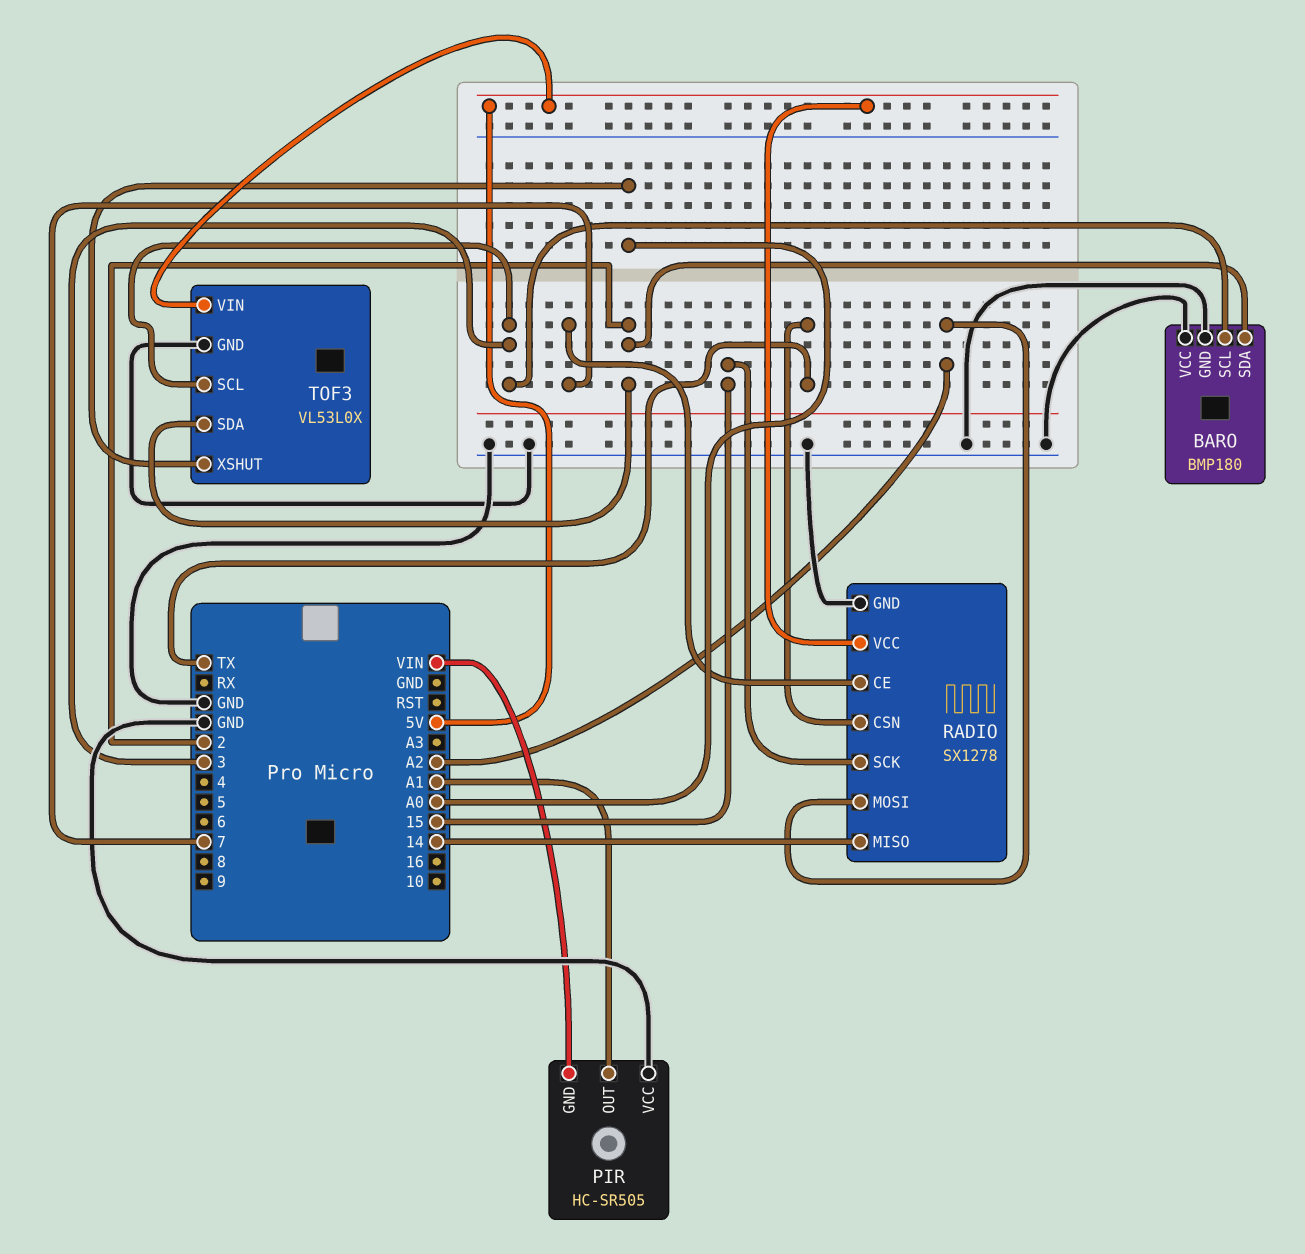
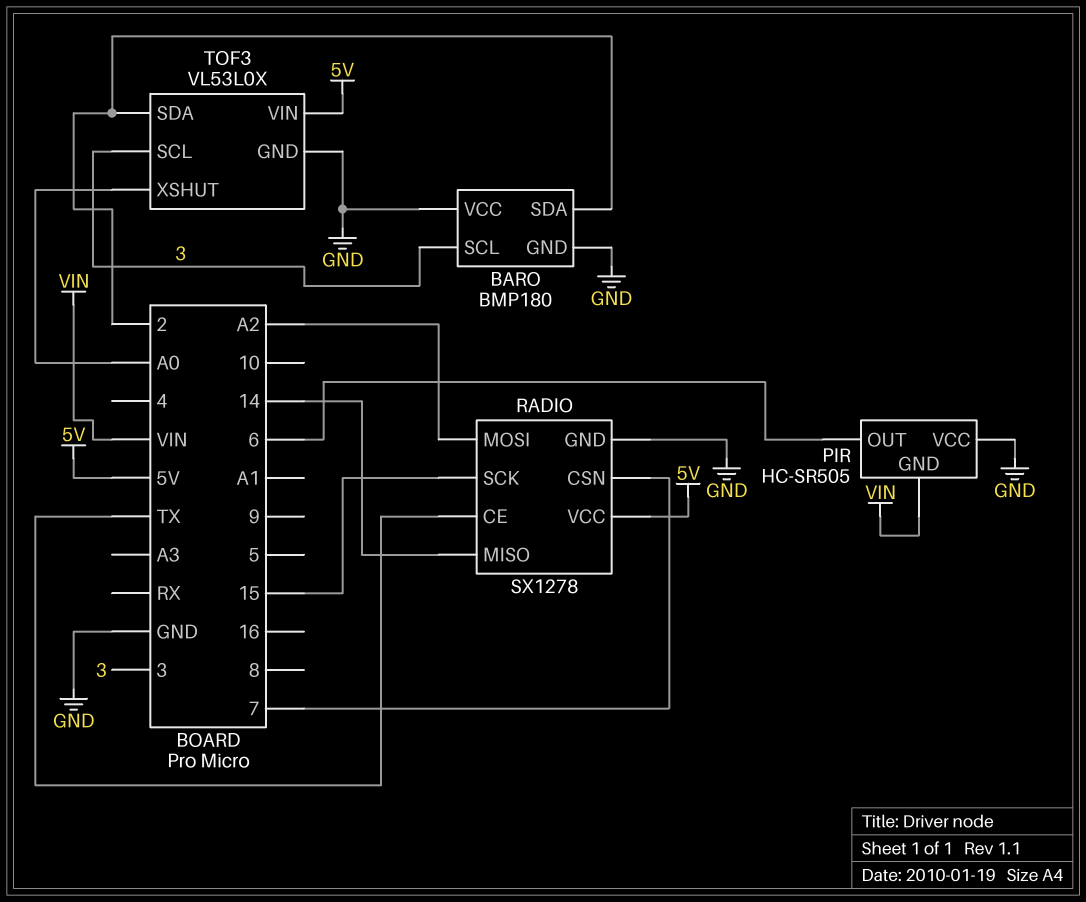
PIR pin OUT: A1 -> 6
RADIO pin CE: 7 -> TX
RADIO pin CSN: TX -> 7

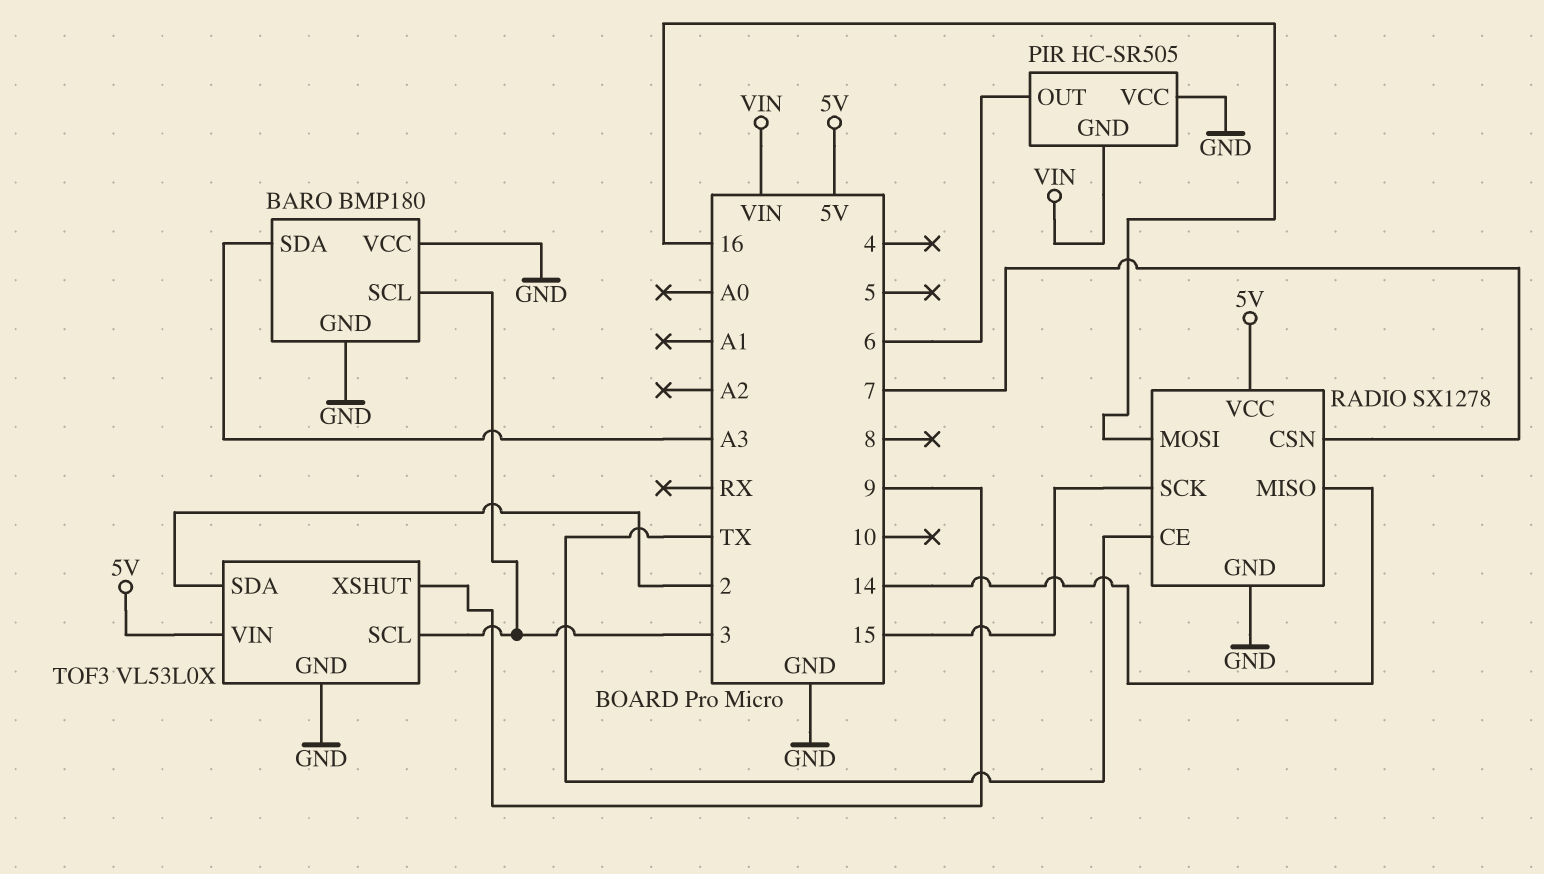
BARO pin SDA: 2 -> A3
RADIO pin MOSI: A2 -> 16
TOF3 pin XSHUT: A0 -> 9

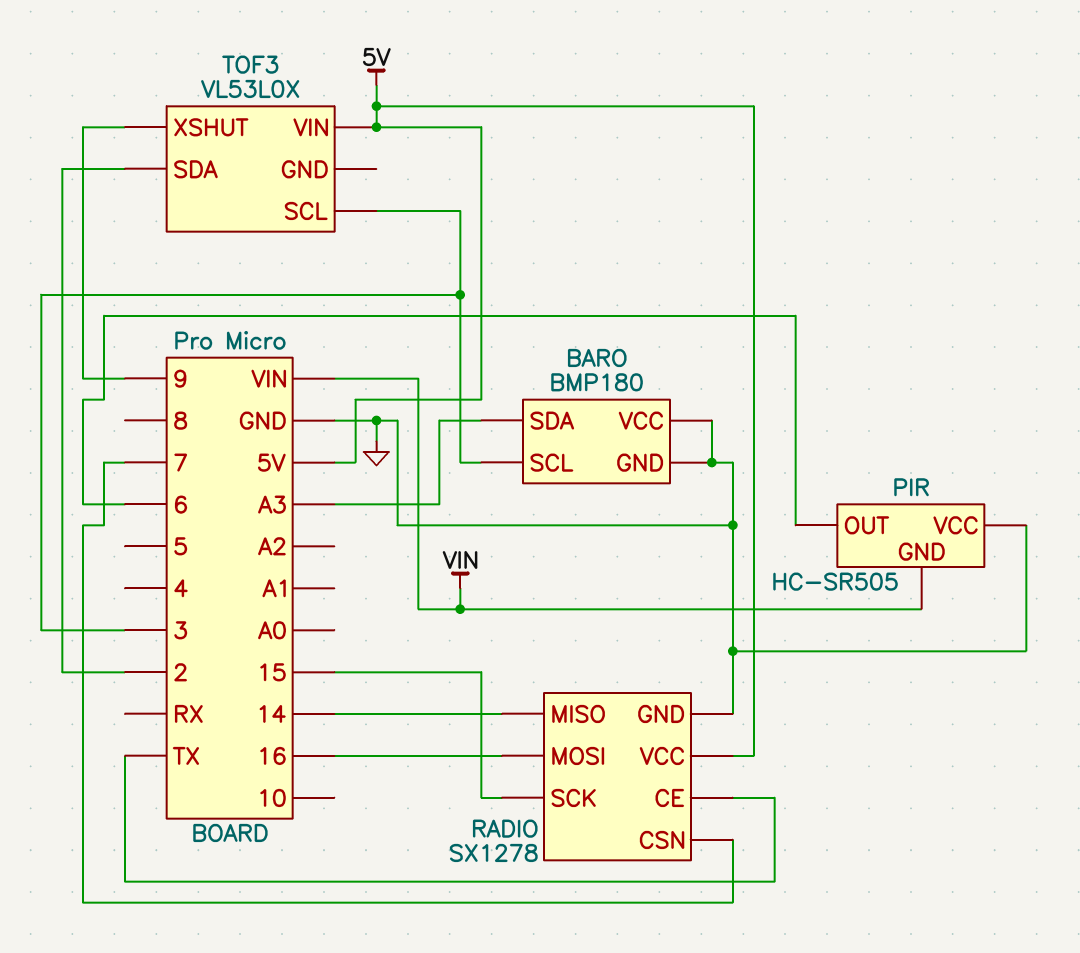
TOF3 pin GND: GND -> none

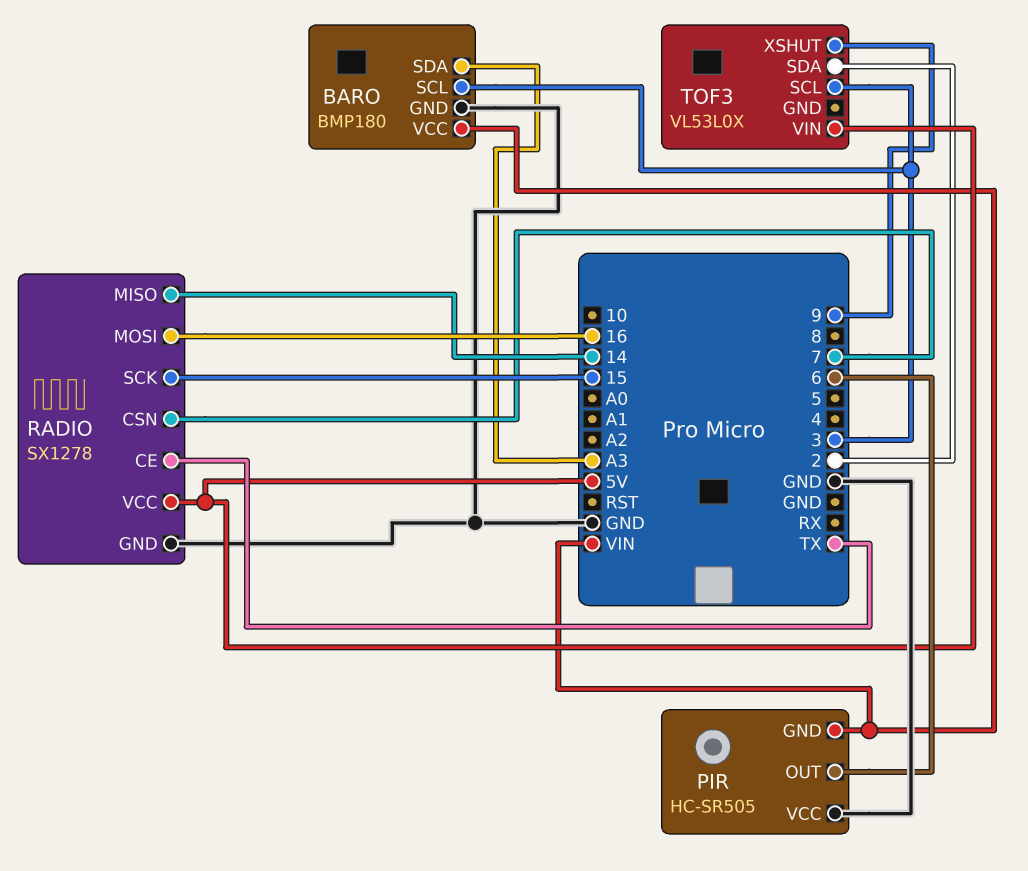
BARO pin VCC: GND -> VIN

